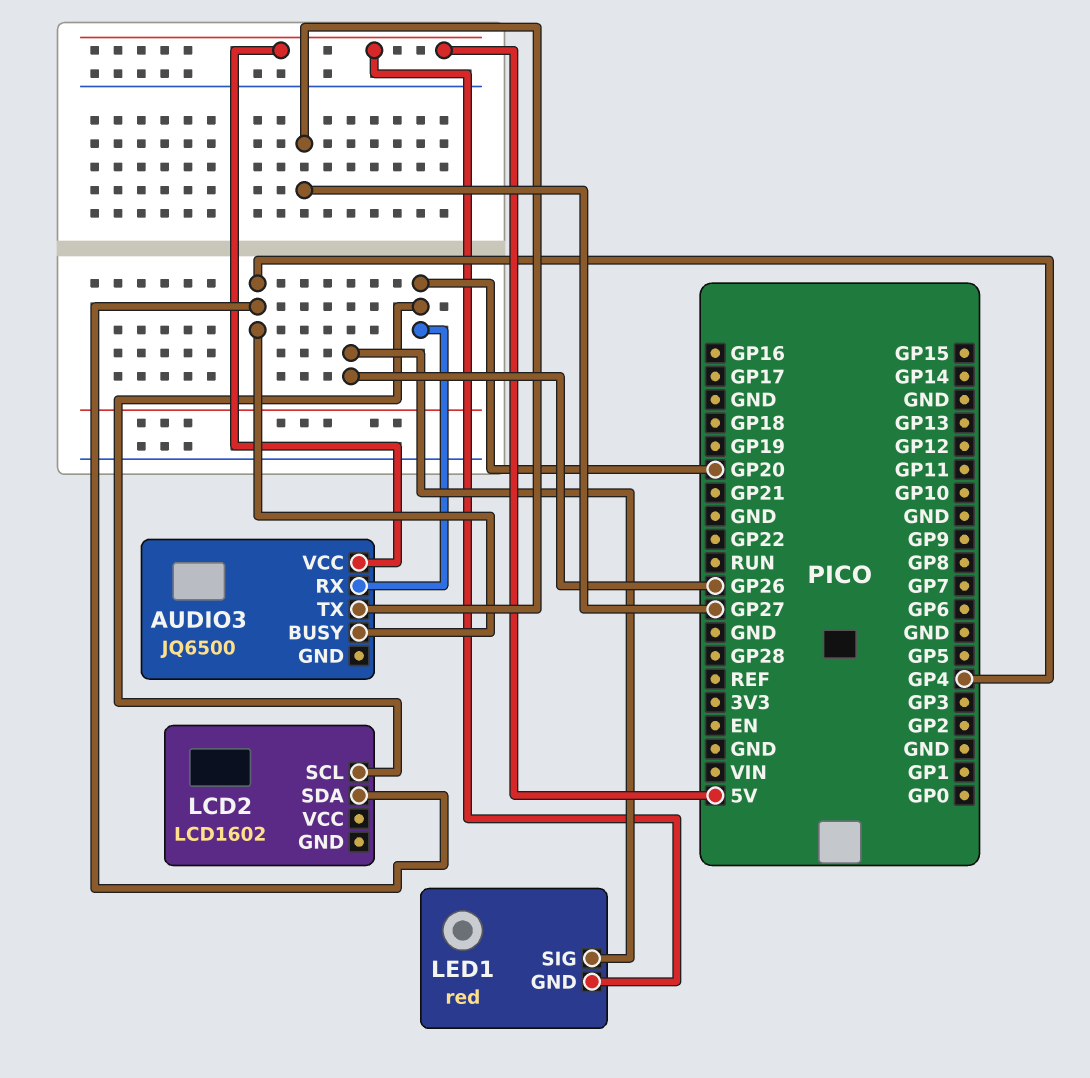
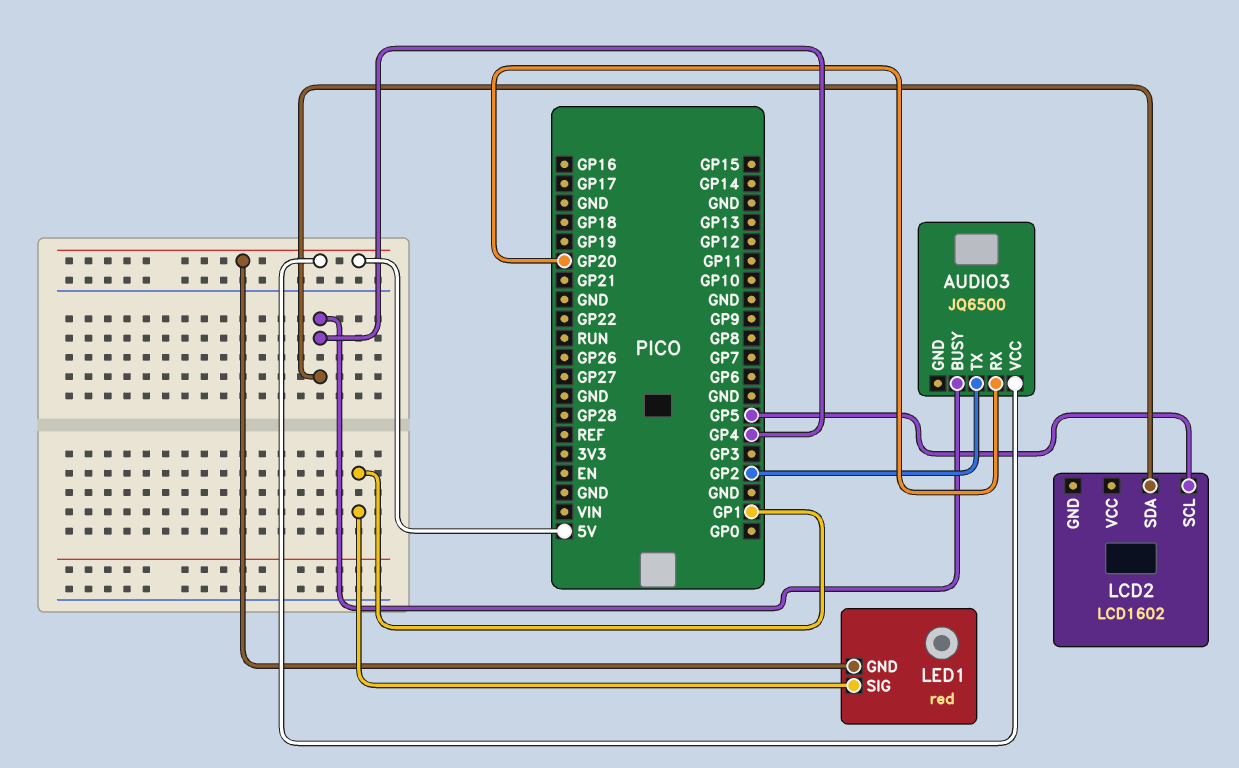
AUDIO3 pin TX: GP27 -> GP2
LCD2 pin SCL: GP20 -> GP5
LED1 pin SIG: GP26 -> GP1

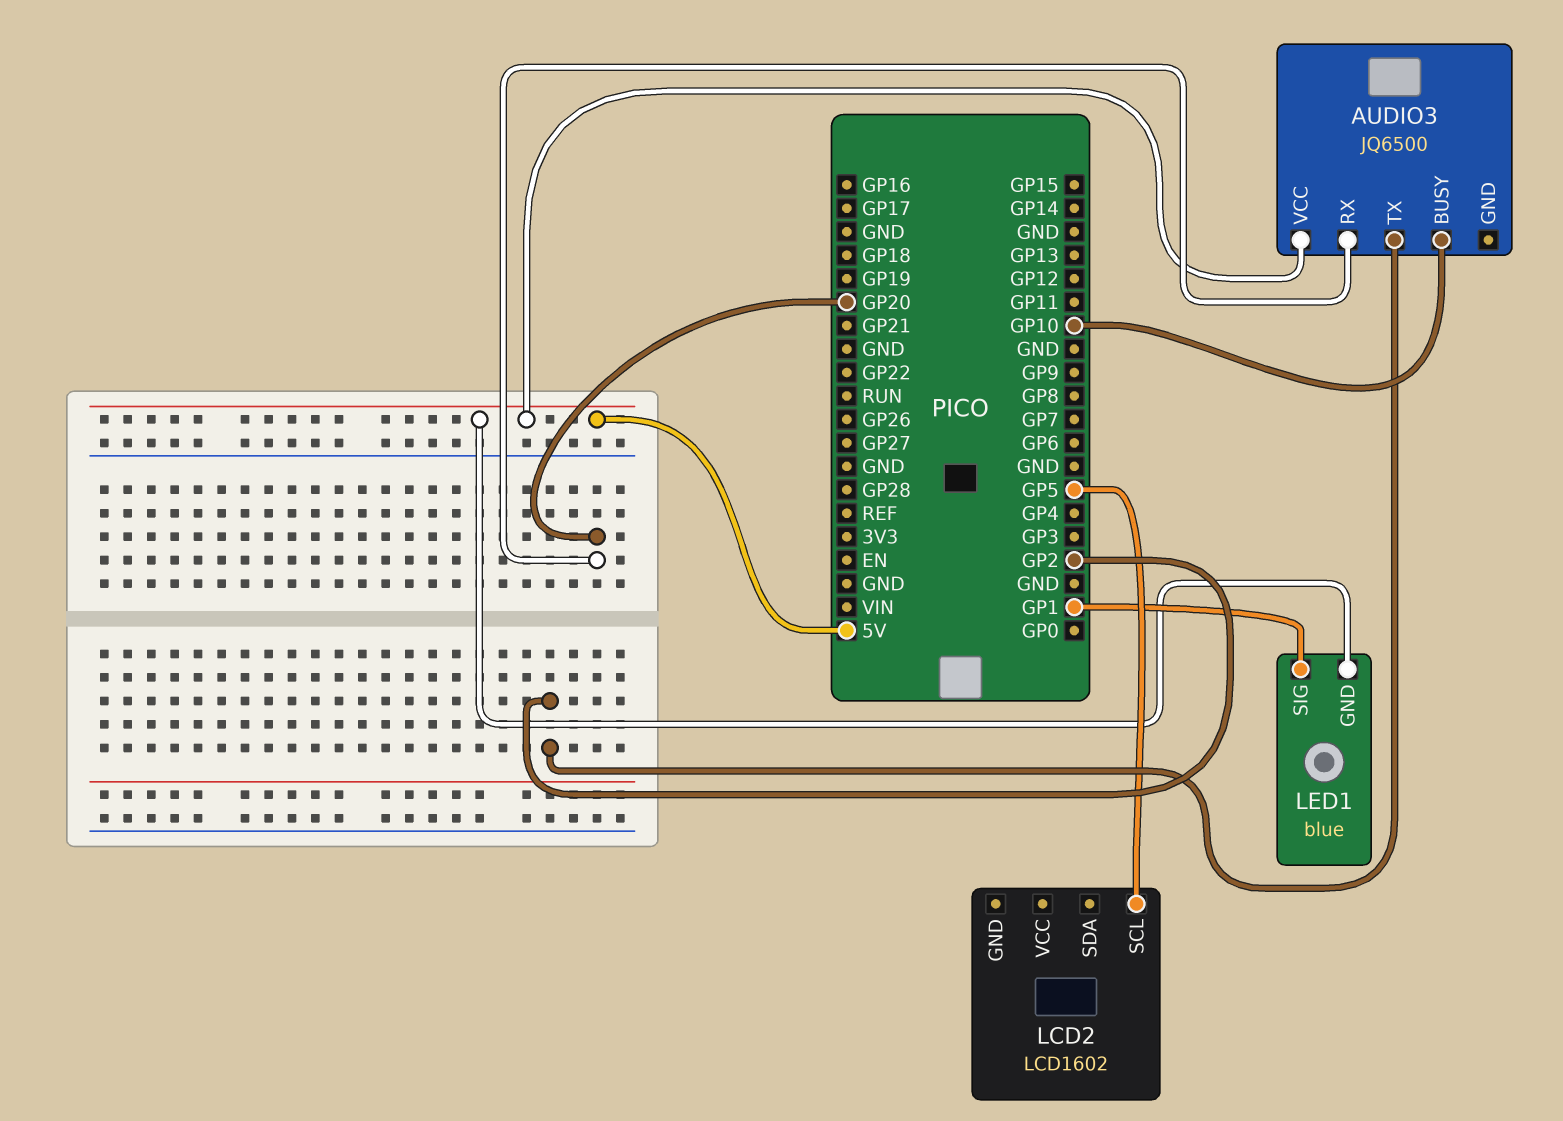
AUDIO3 pin BUSY: GP4 -> GP10
LCD2 pin SDA: GP4 -> none
LED1: red -> blue

